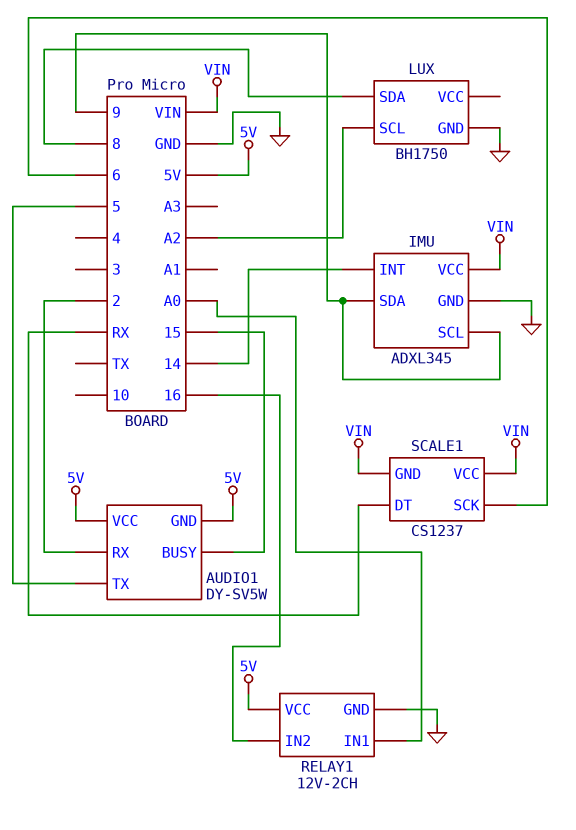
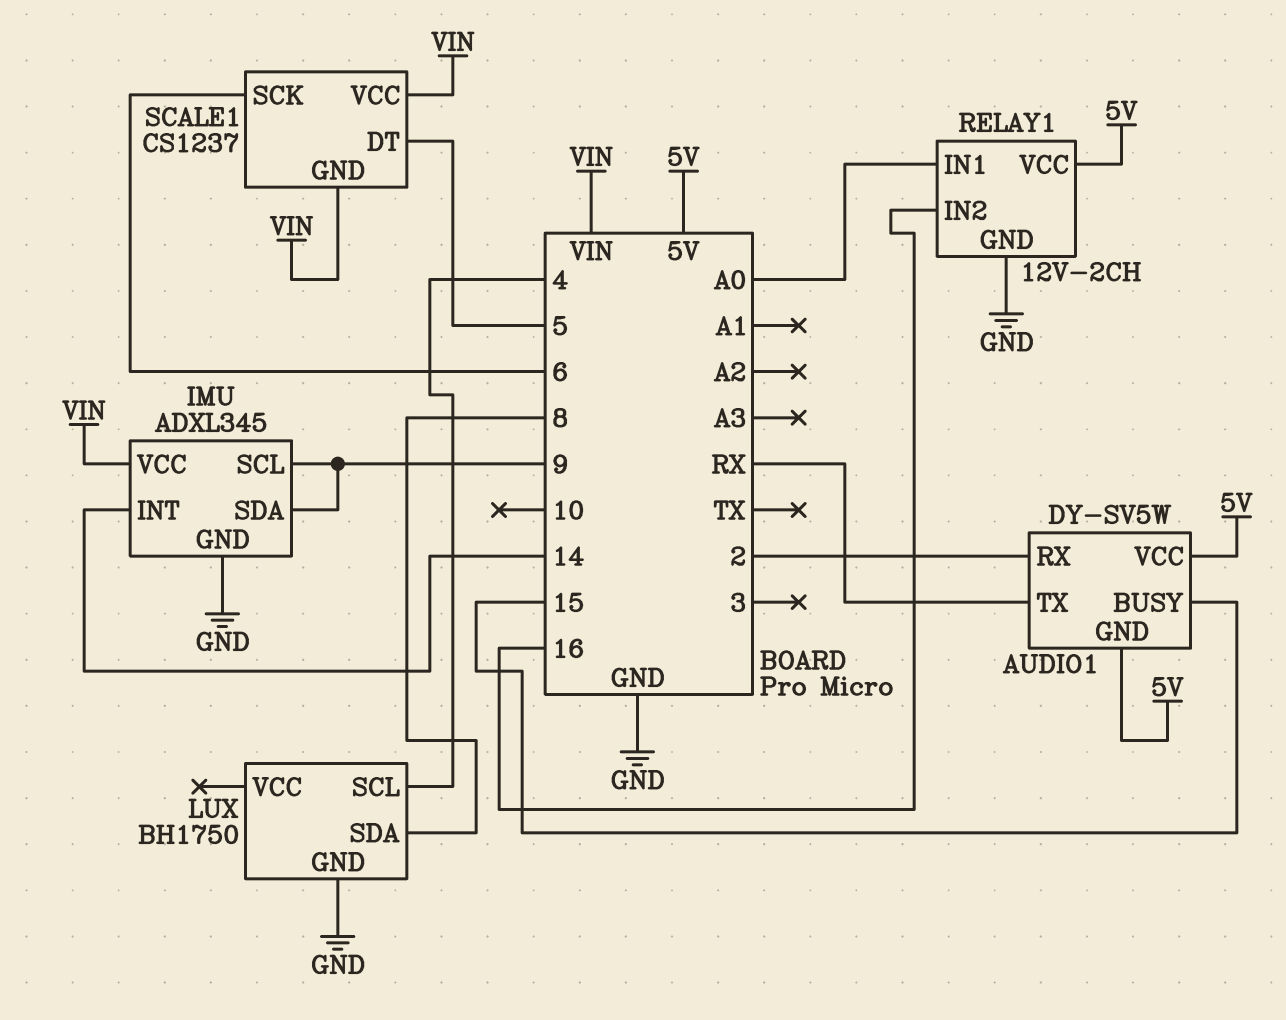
AUDIO1 pin TX: 5 -> RX
LUX pin SCL: A2 -> 4
SCALE1 pin DT: RX -> 5

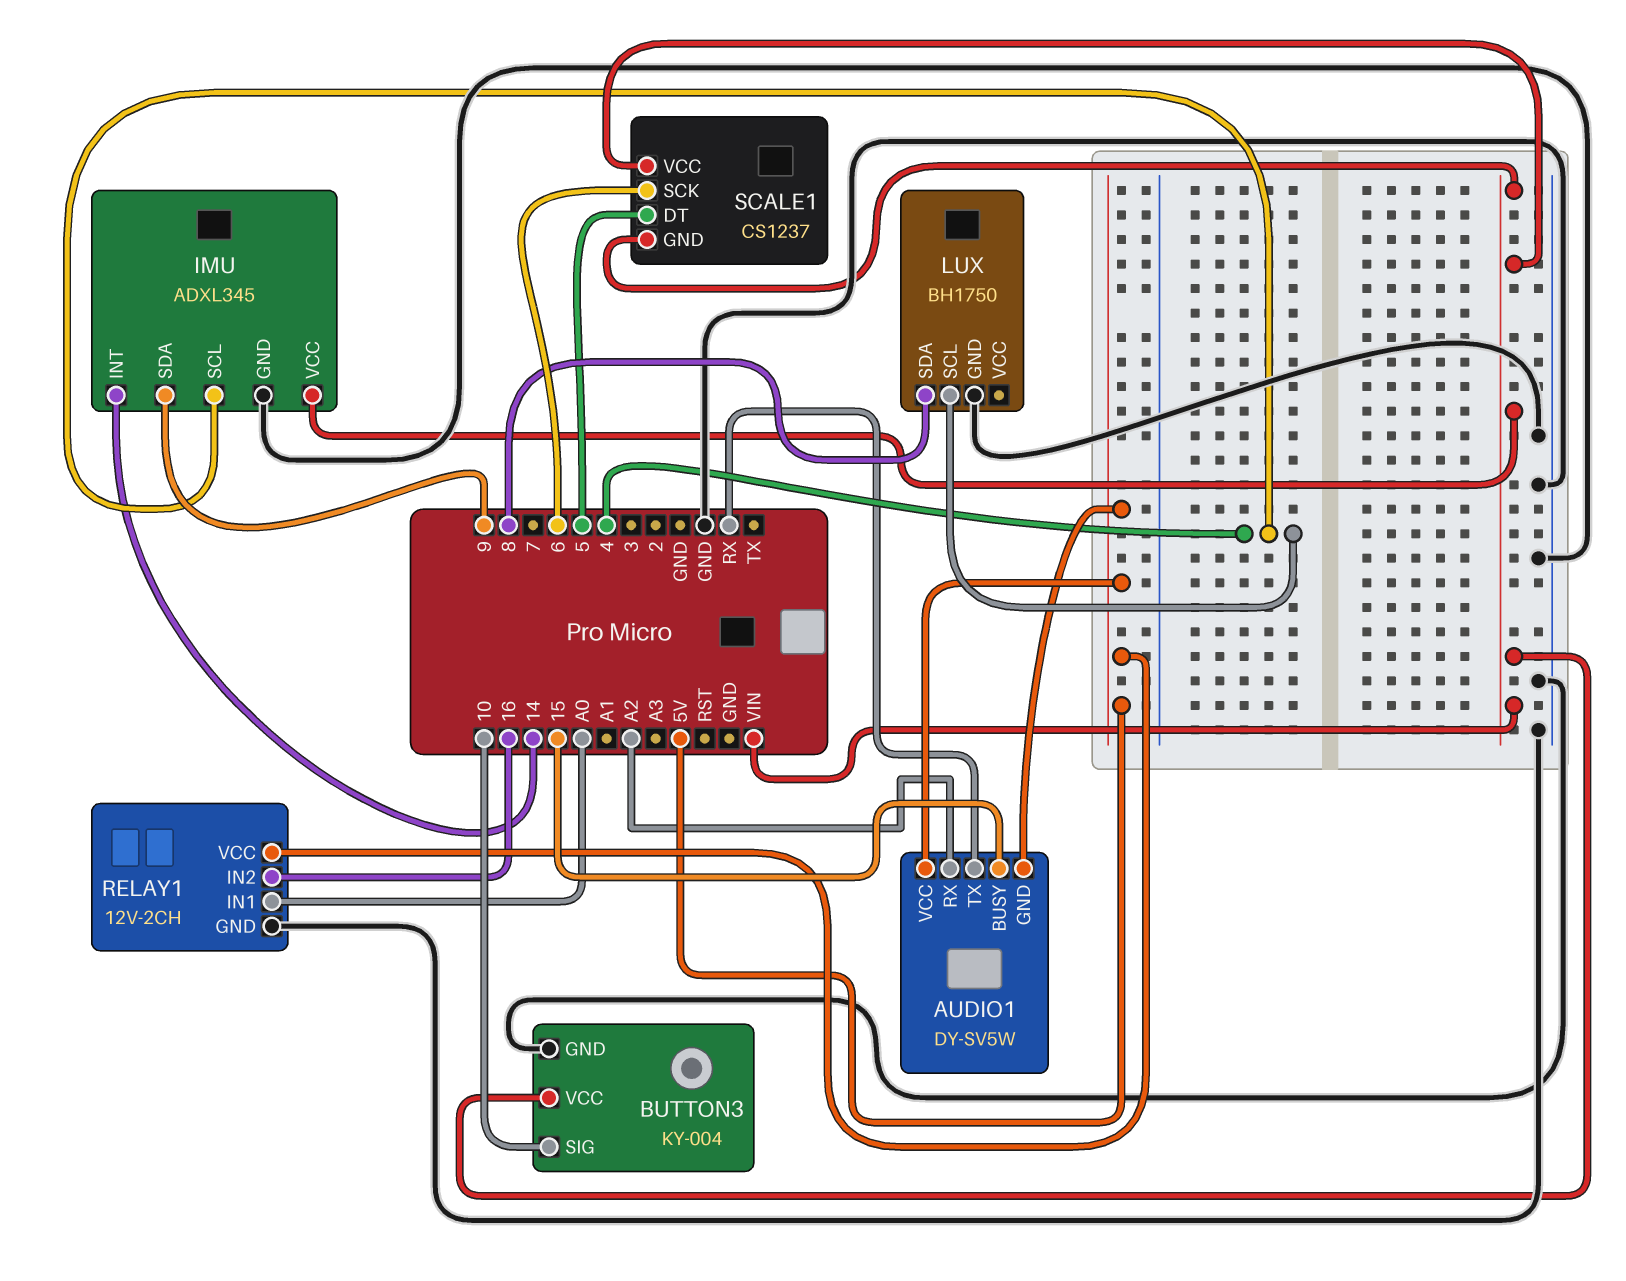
AUDIO1 pin RX: 2 -> A2
BUTTON3: none -> KY-004
BUTTON3 pin GND: none -> GND
BUTTON3 pin SIG: none -> 10
BUTTON3 pin VCC: none -> VIN
IMU pin SCL: 9 -> 4

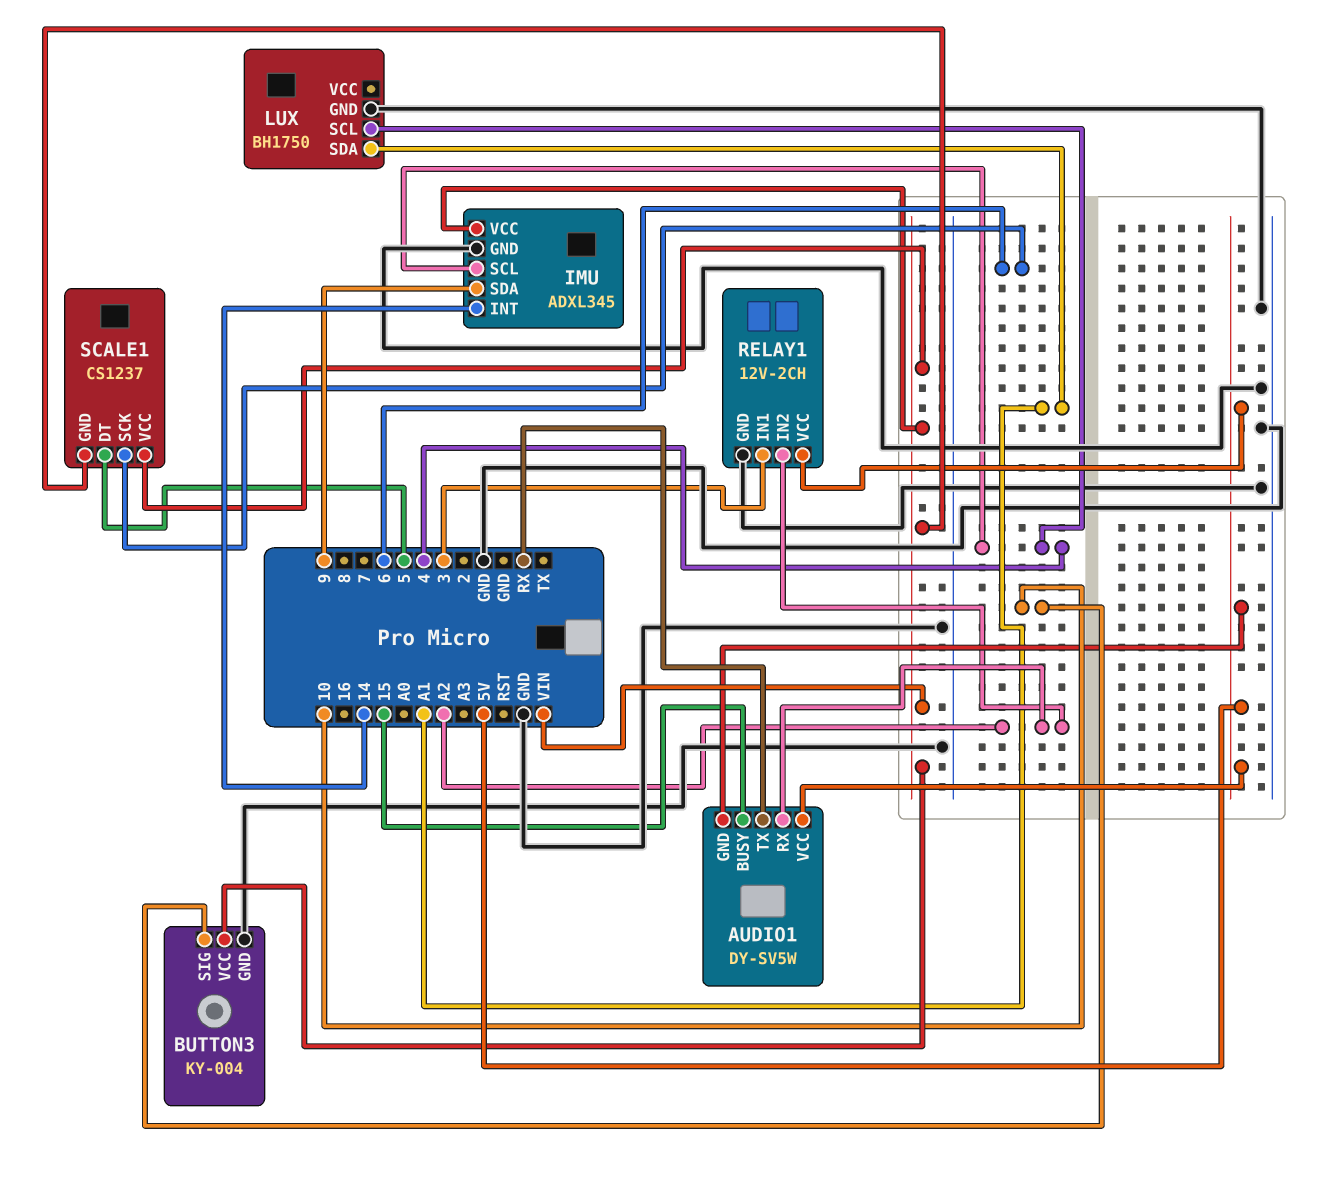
LUX pin SDA: 8 -> A1
RELAY1 pin IN1: A0 -> 3
RELAY1 pin IN2: 16 -> A2

